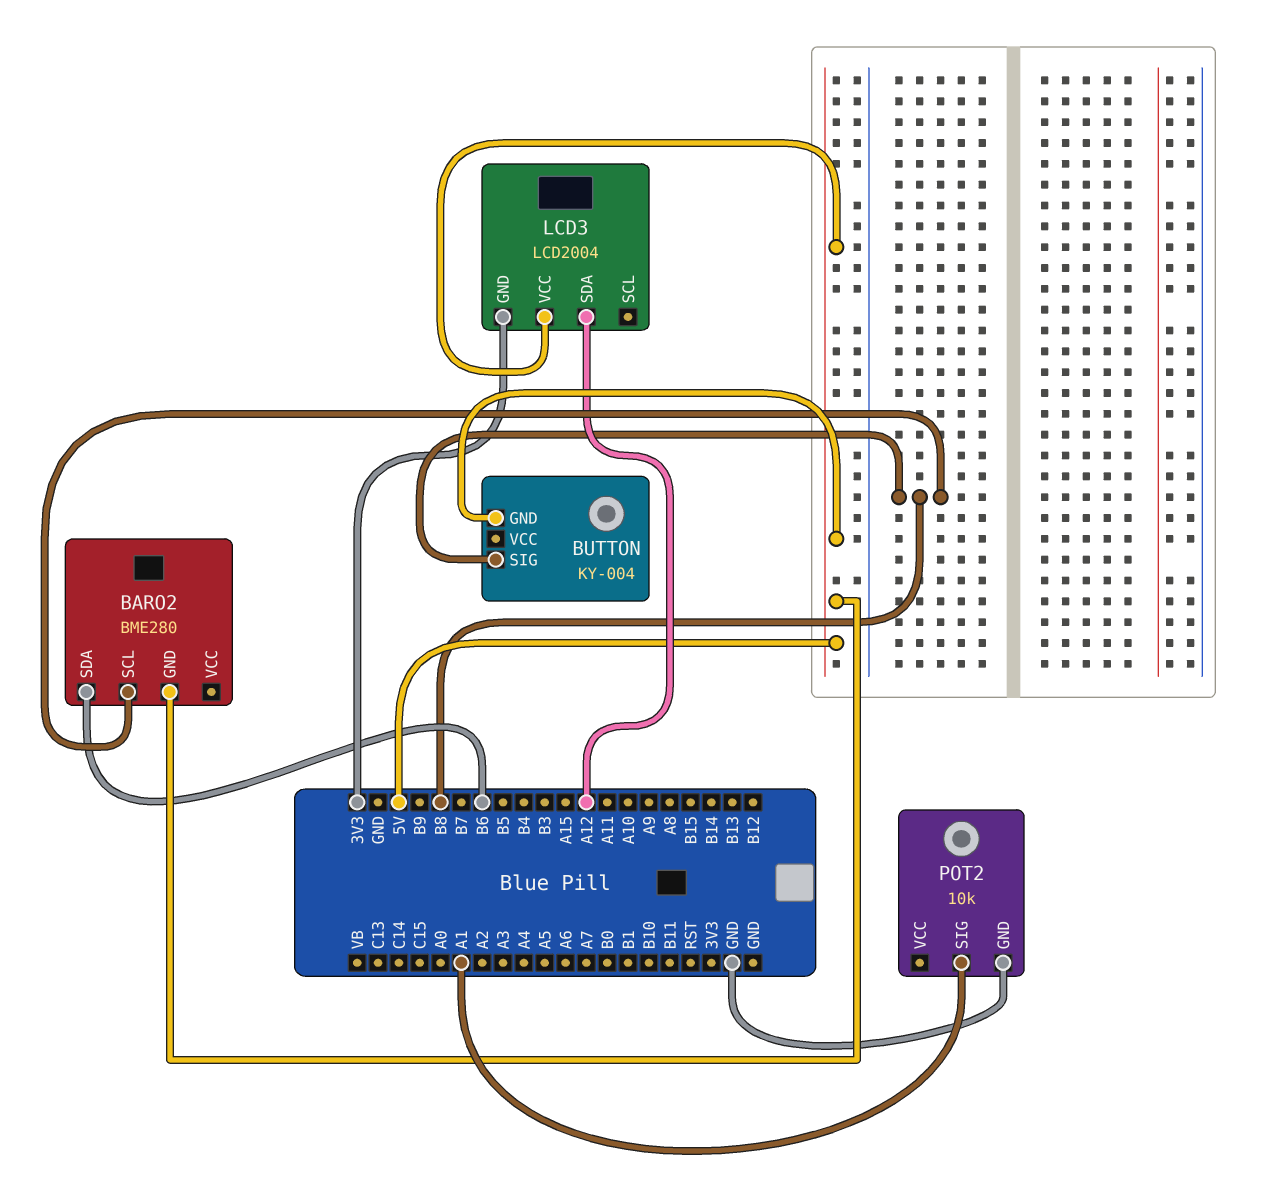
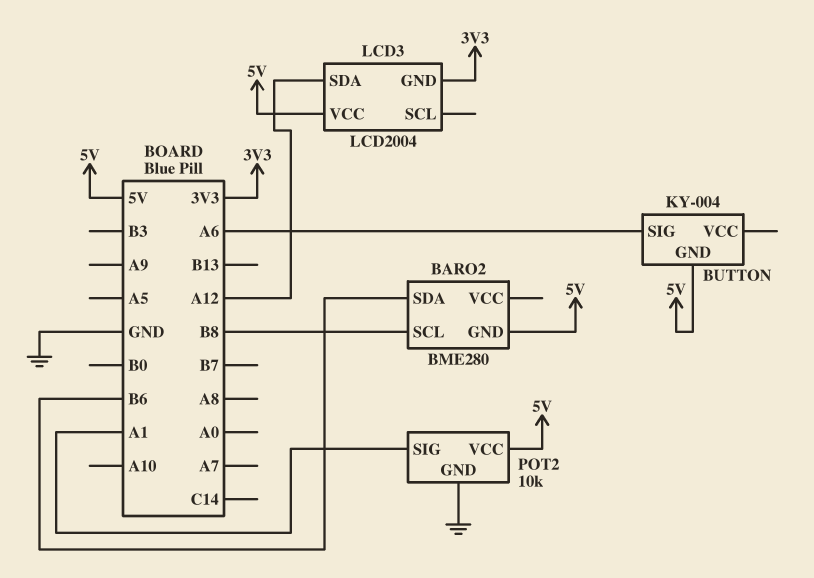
BUTTON pin SIG: B8 -> A6
POT2 pin VCC: none -> 5V

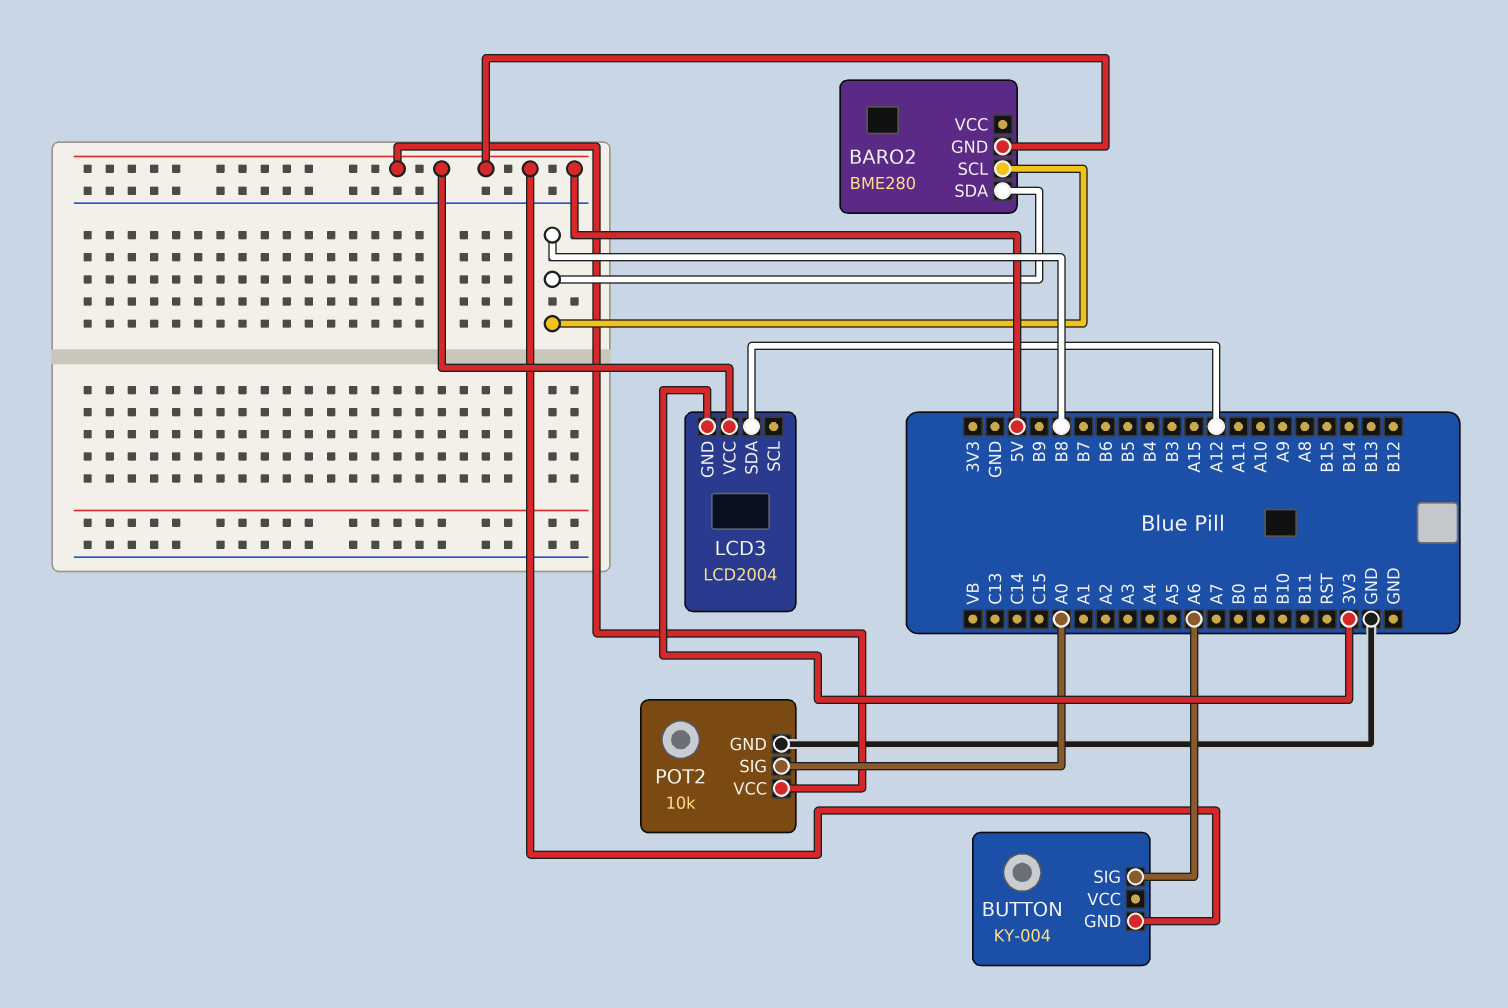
BARO2 pin SDA: B6 -> B8
POT2 pin SIG: A1 -> A0

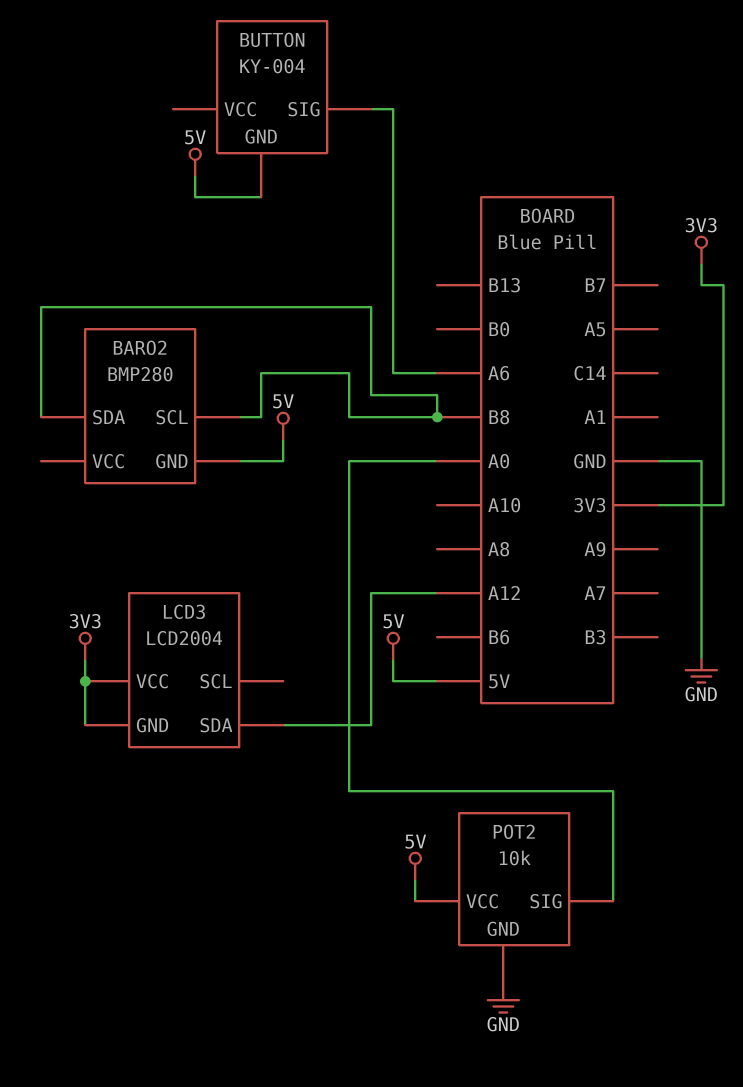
BARO2: BME280 -> BMP280
LCD3 pin VCC: 5V -> 3V3

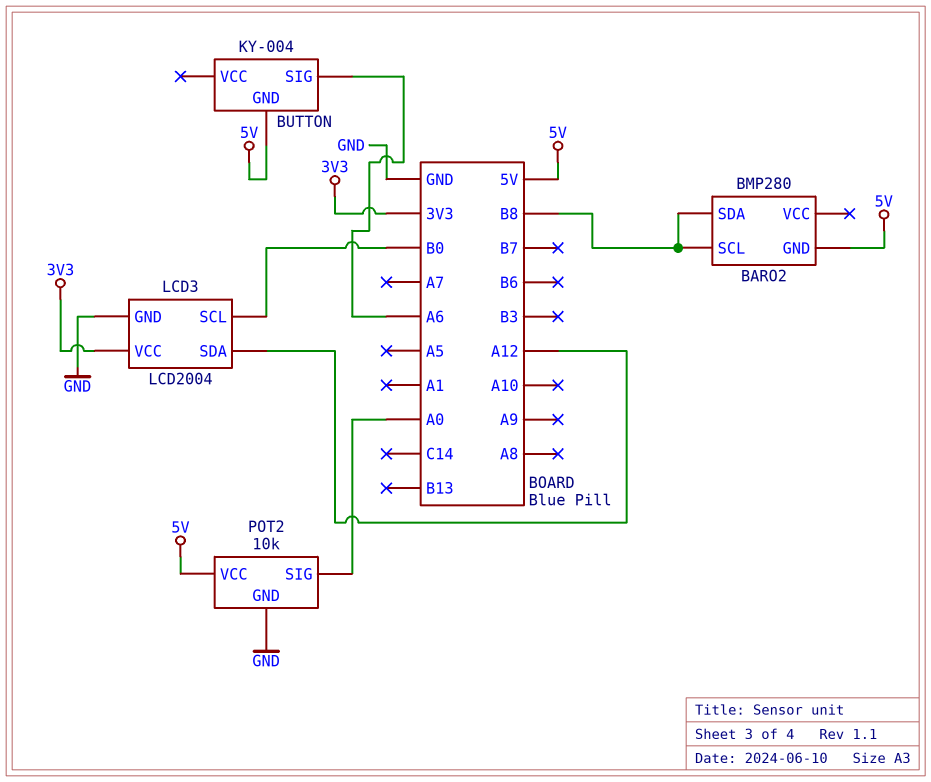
LCD3 pin GND: 3V3 -> GND
LCD3 pin SCL: none -> B0

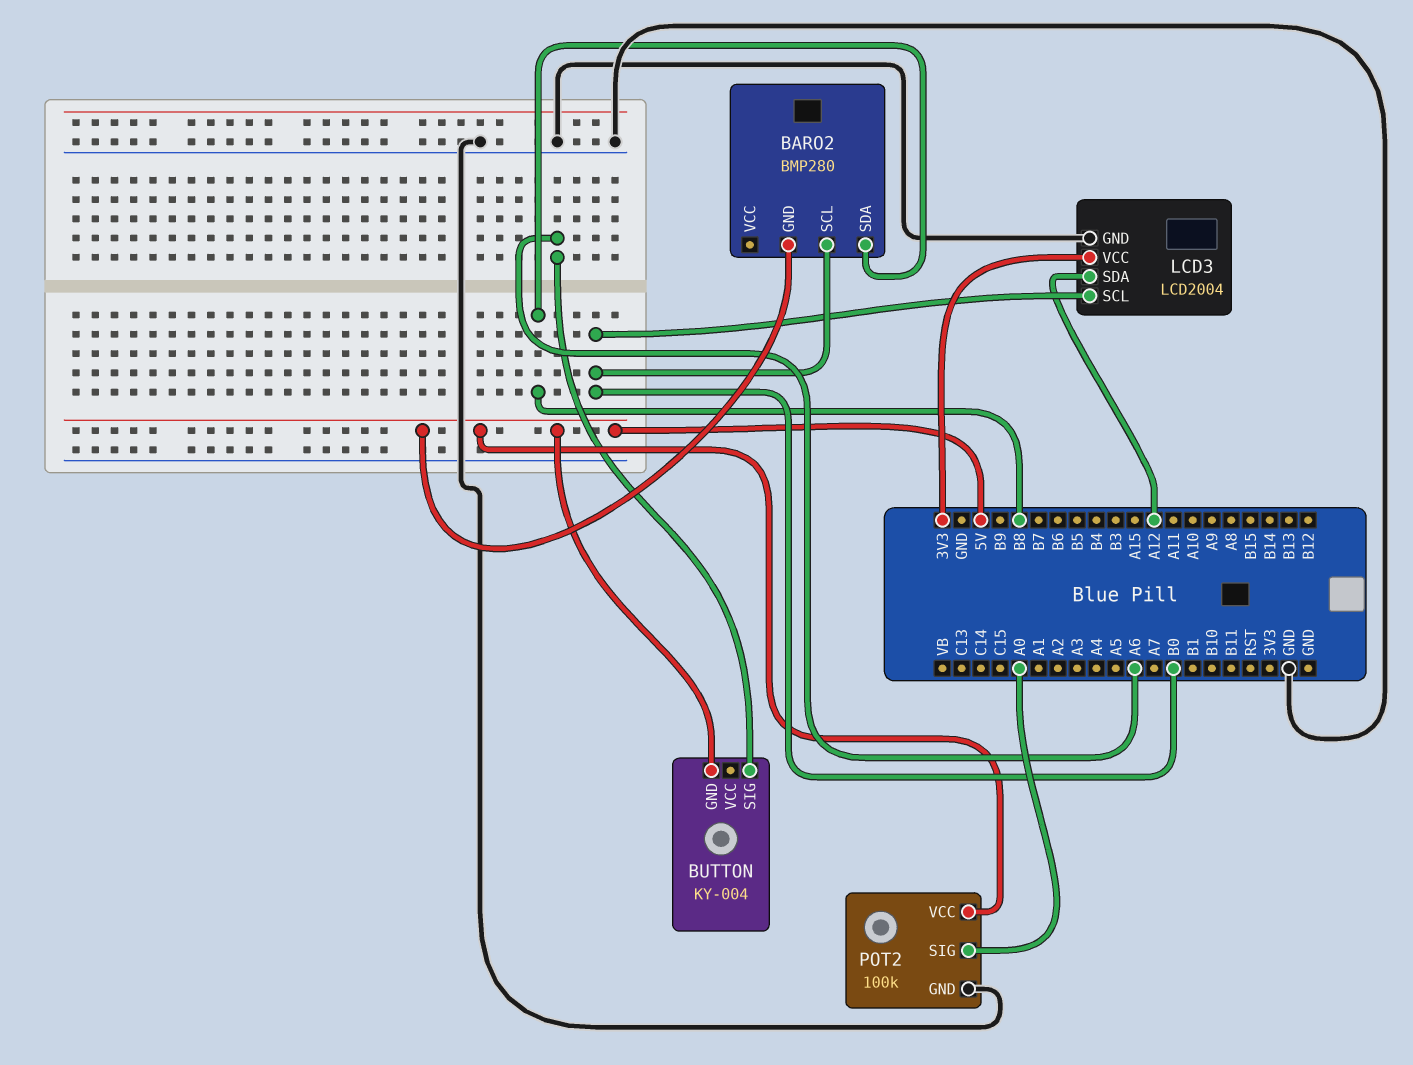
BARO2 pin SCL: B8 -> B0
POT2: 10k -> 100k

